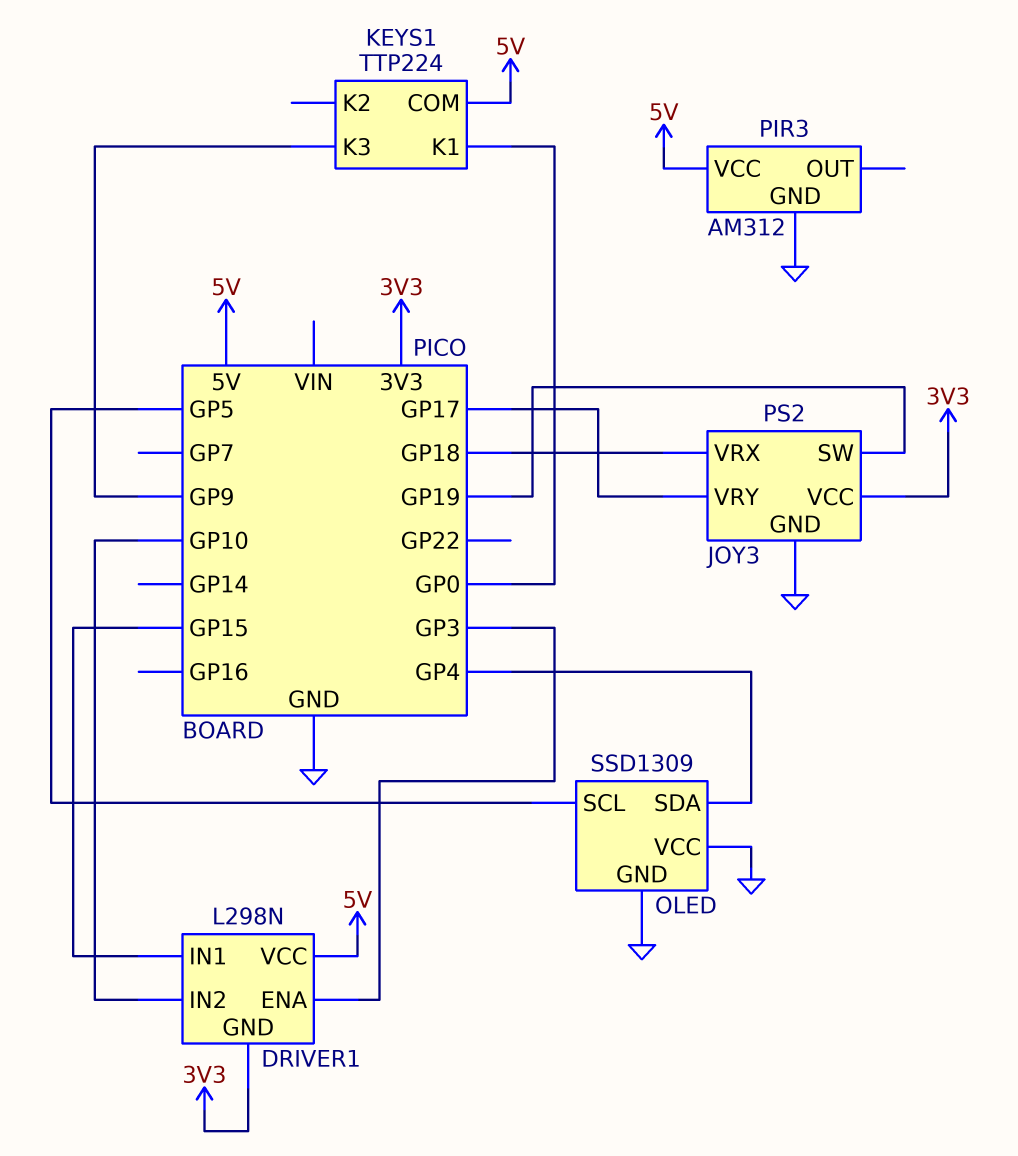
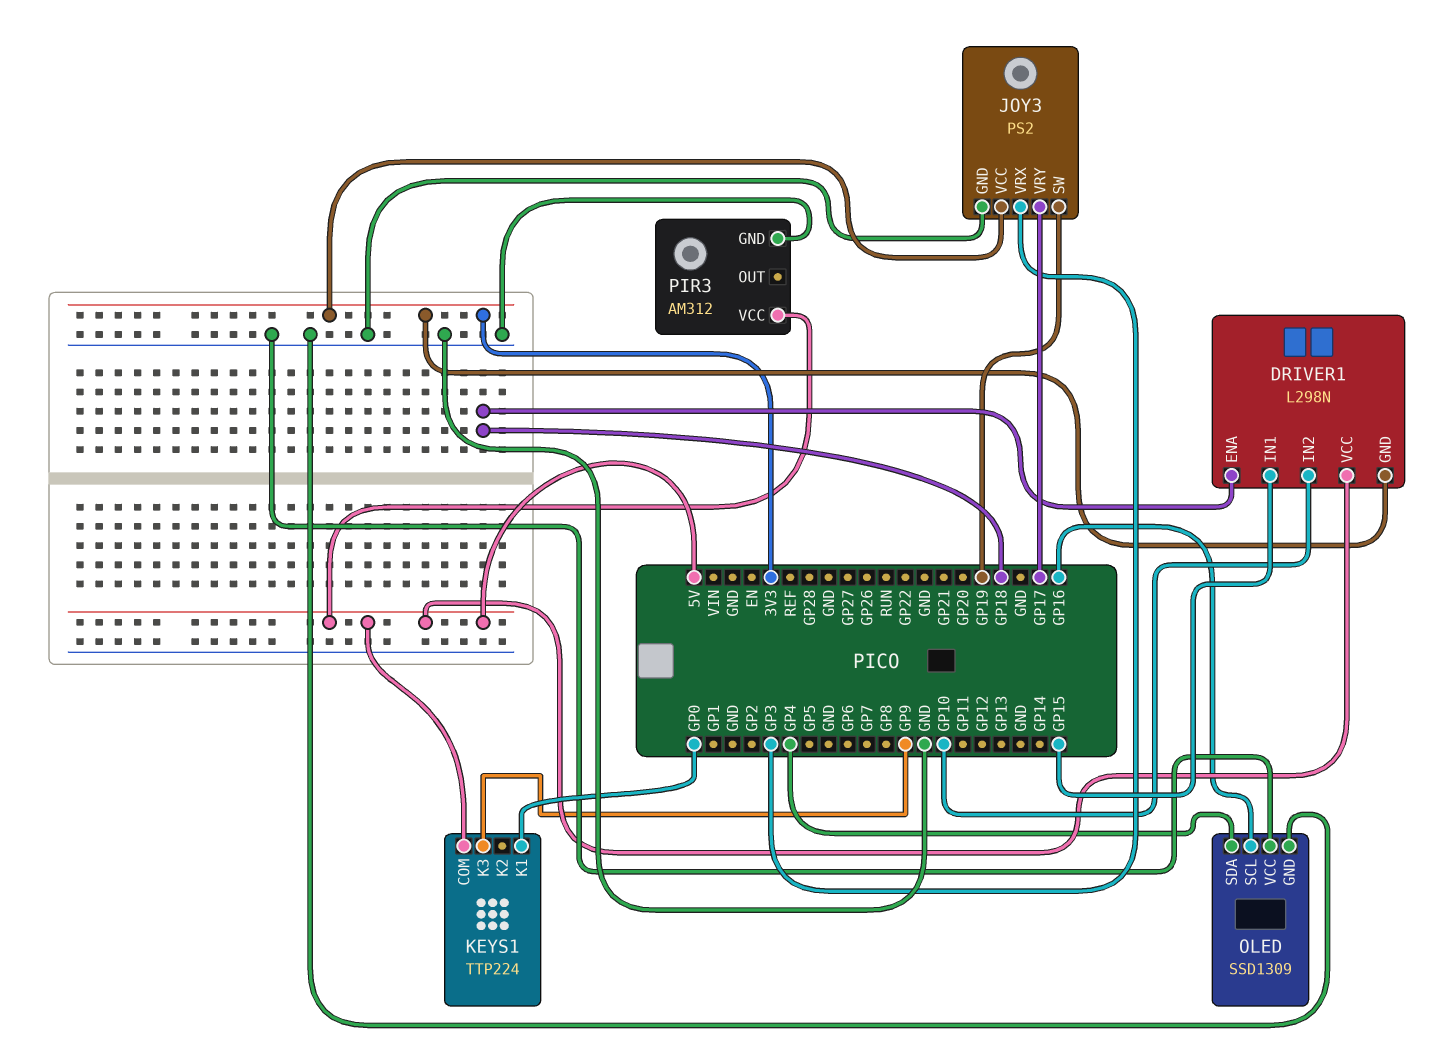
DRIVER1 pin ENA: GP3 -> GP18
JOY3 pin VRX: GP18 -> GP3
OLED pin SCL: GP5 -> GP16

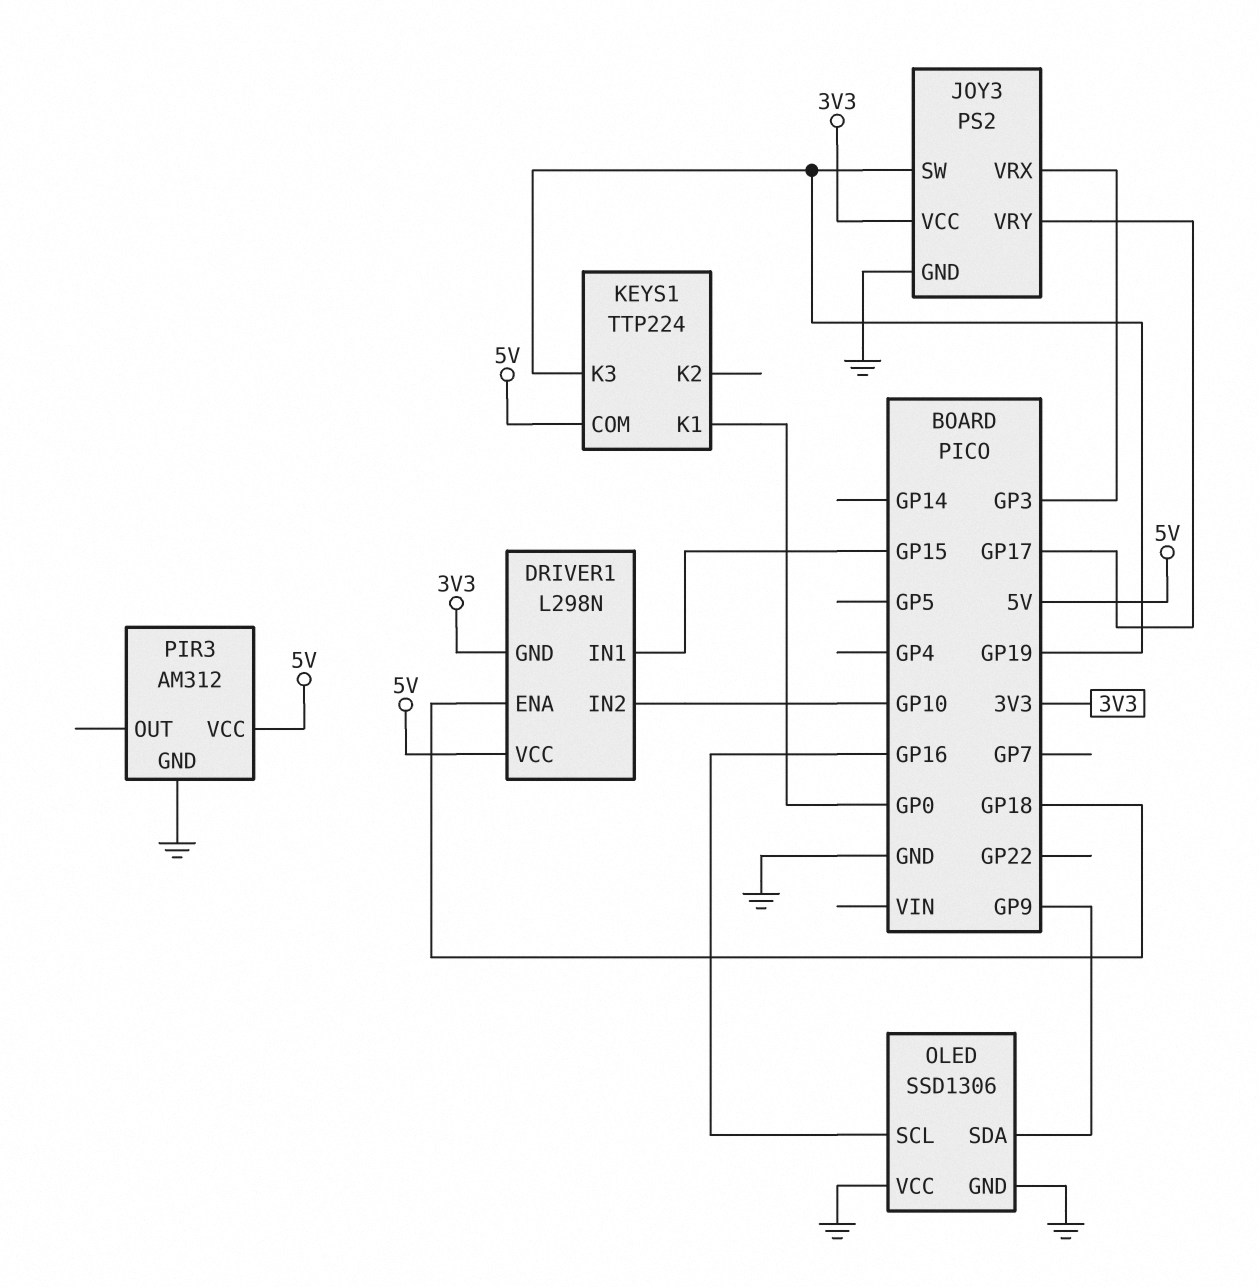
KEYS1 pin K3: GP9 -> GP19
OLED: SSD1309 -> SSD1306
OLED pin SDA: GP4 -> GP9

